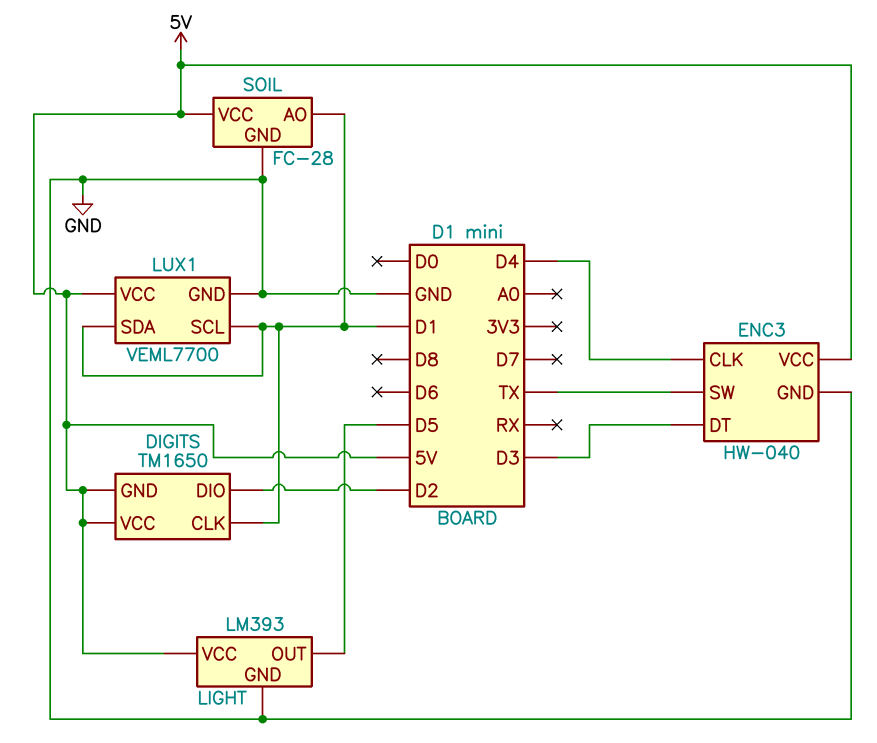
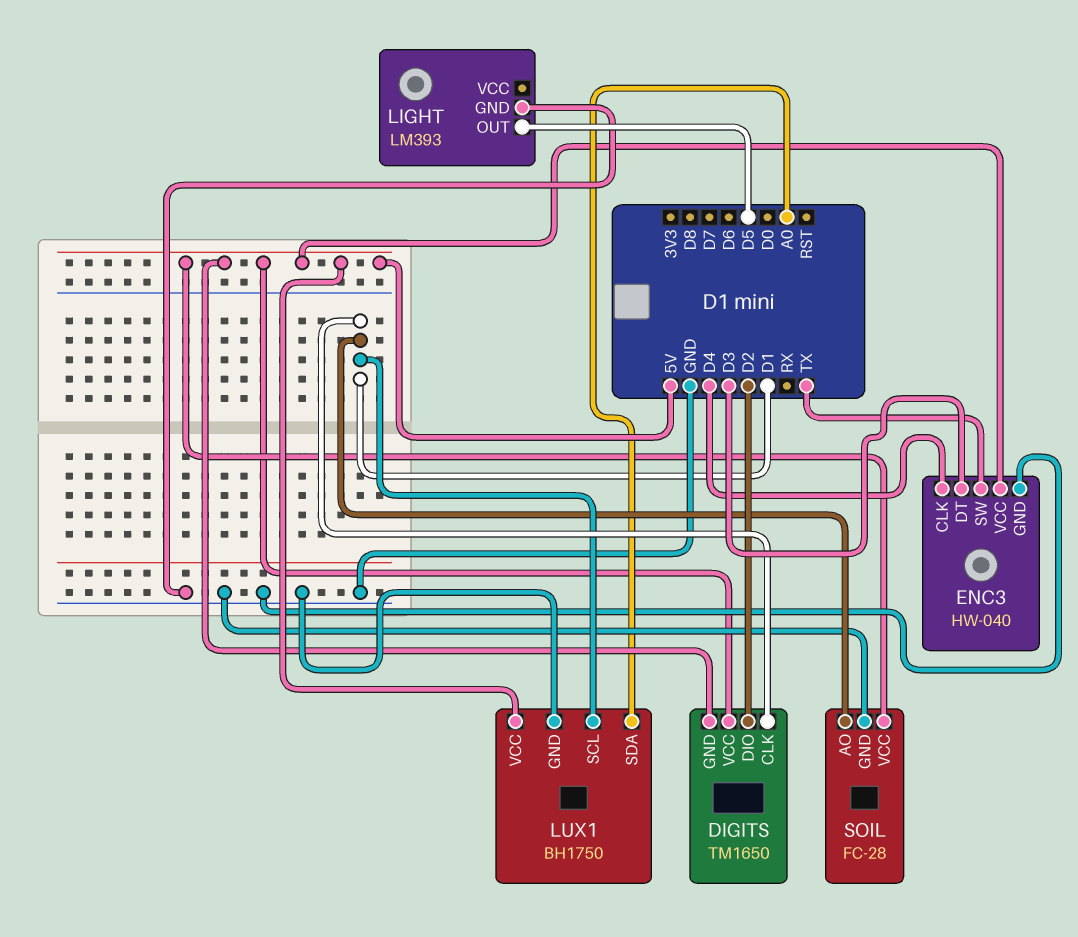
LIGHT pin VCC: 5V -> none
LUX1: VEML7700 -> BH1750
LUX1 pin SDA: D1 -> A0

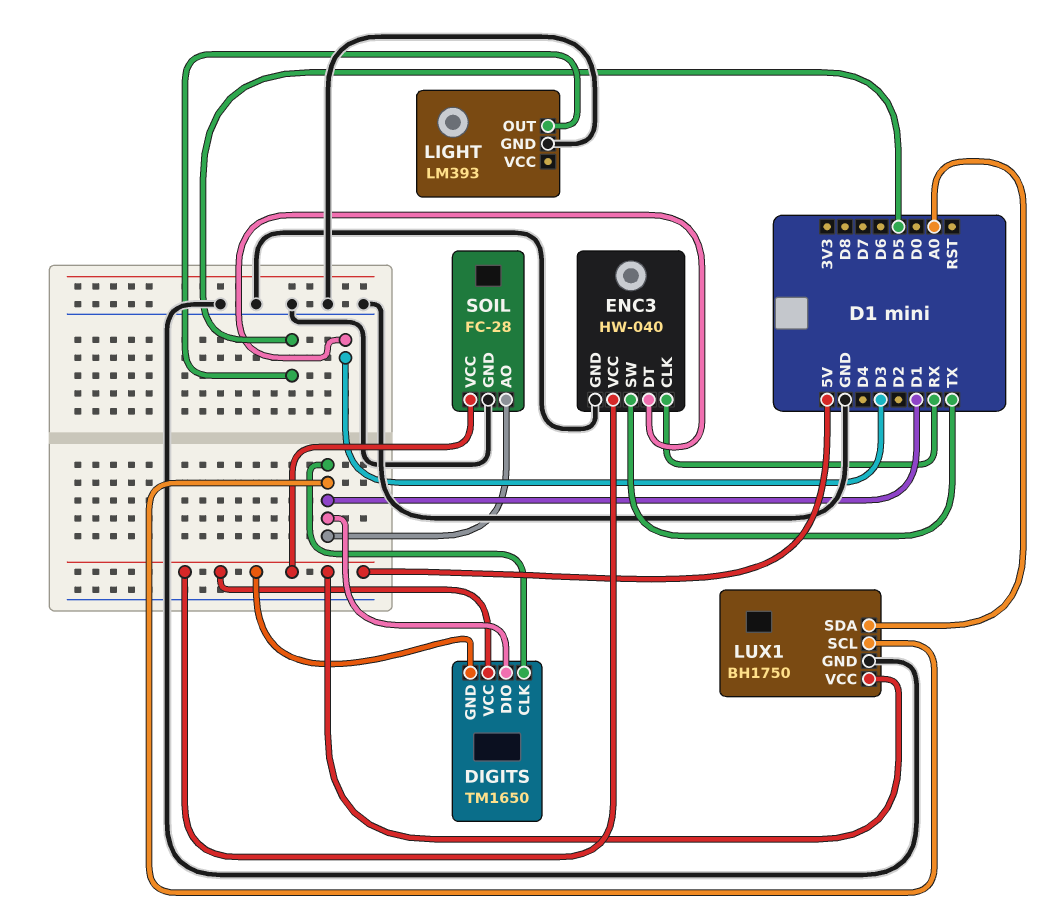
DIGITS pin DIO: D2 -> D1
ENC3 pin CLK: D4 -> RX

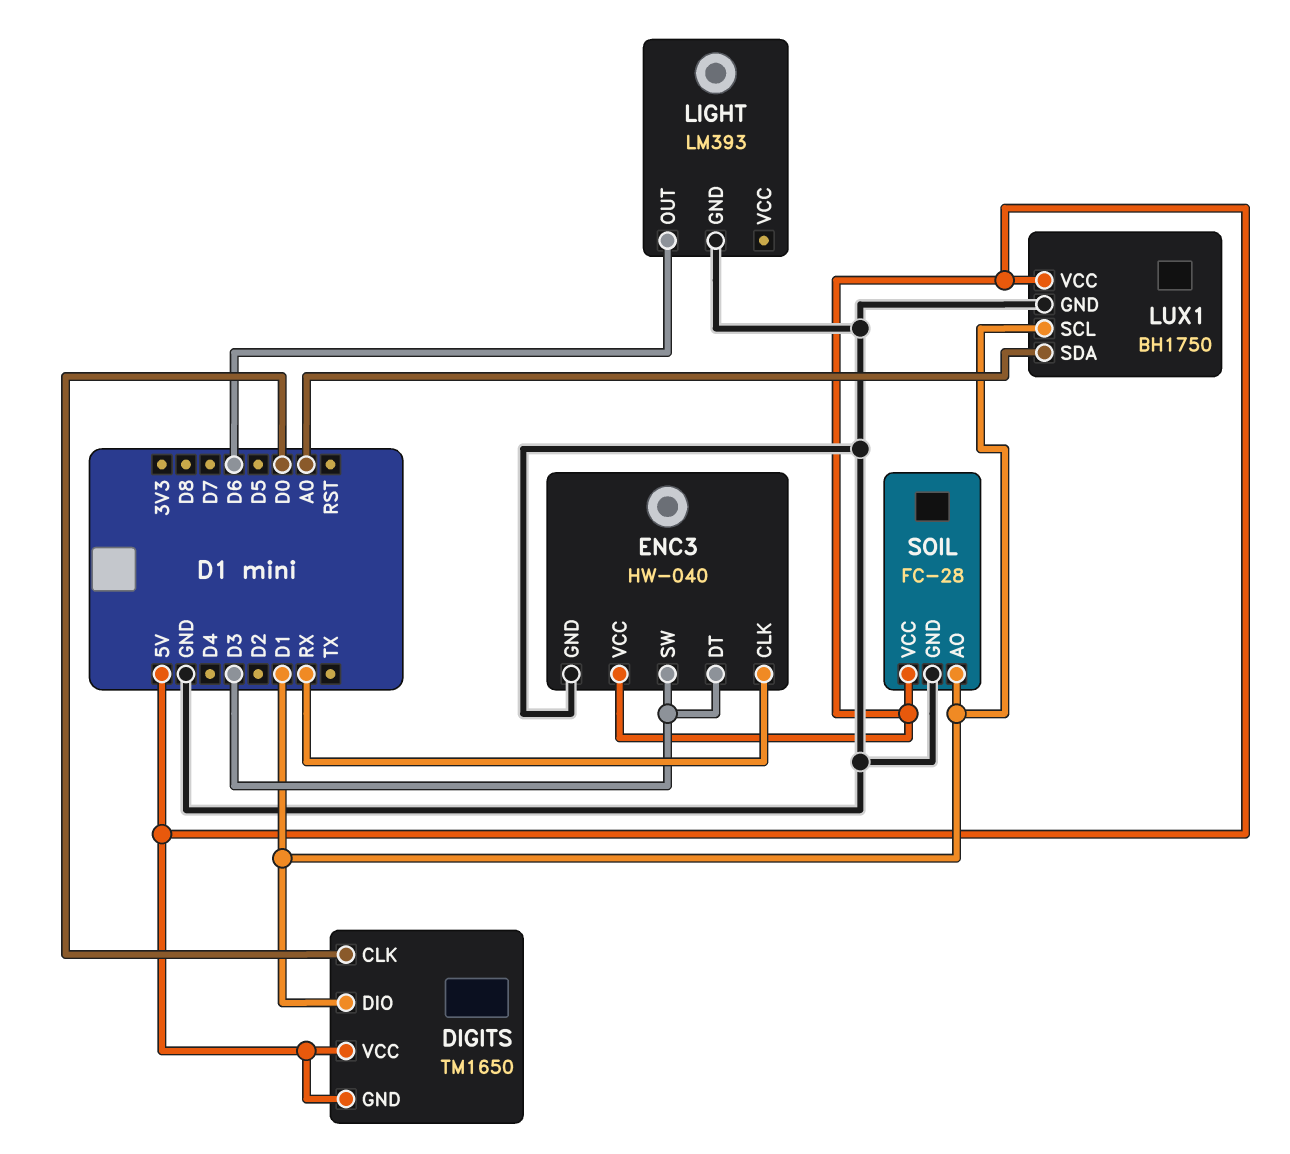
DIGITS pin CLK: D1 -> D0
ENC3 pin SW: TX -> D3
LIGHT pin OUT: D5 -> D6

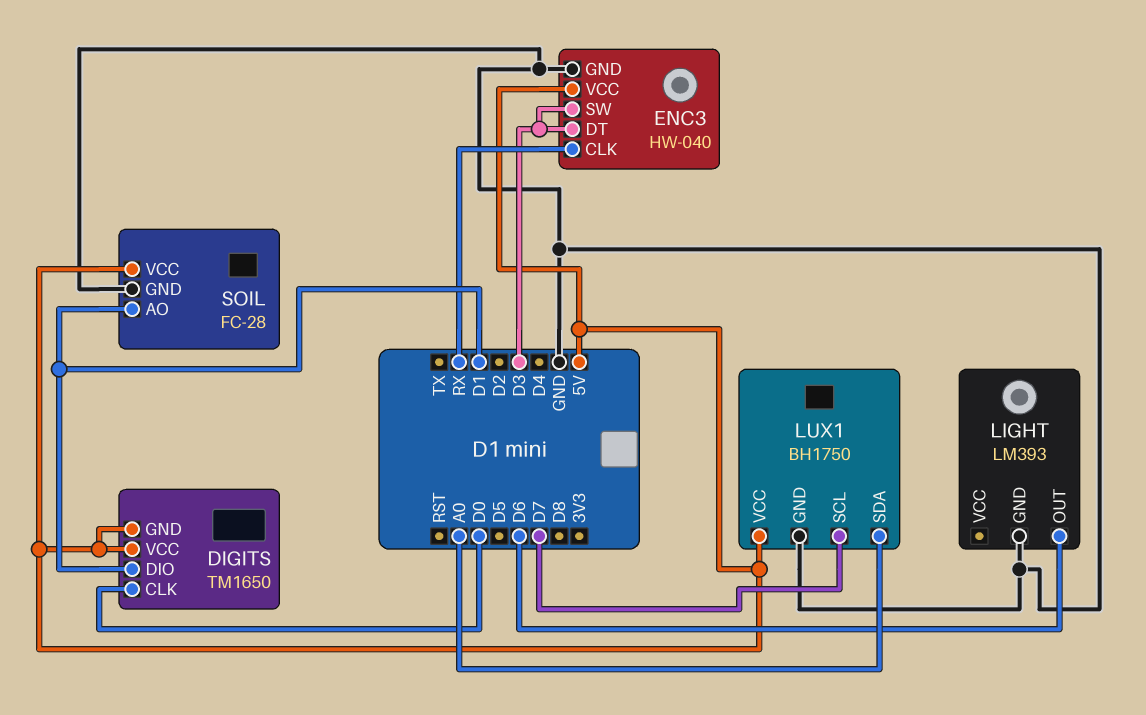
LUX1 pin SCL: D1 -> D7

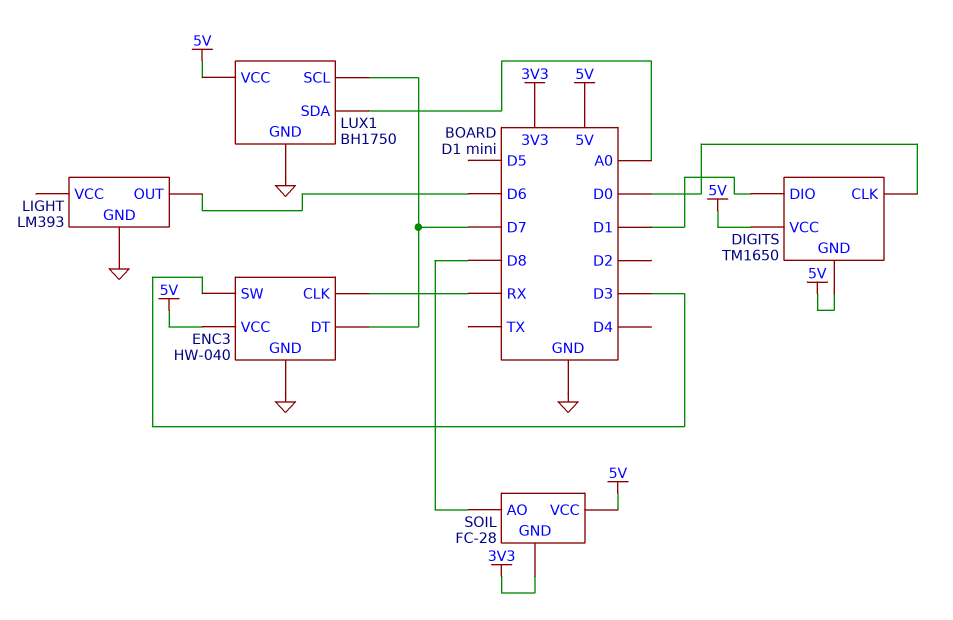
ENC3 pin DT: D3 -> D7
SOIL pin AO: D1 -> D8
SOIL pin GND: GND -> 3V3

